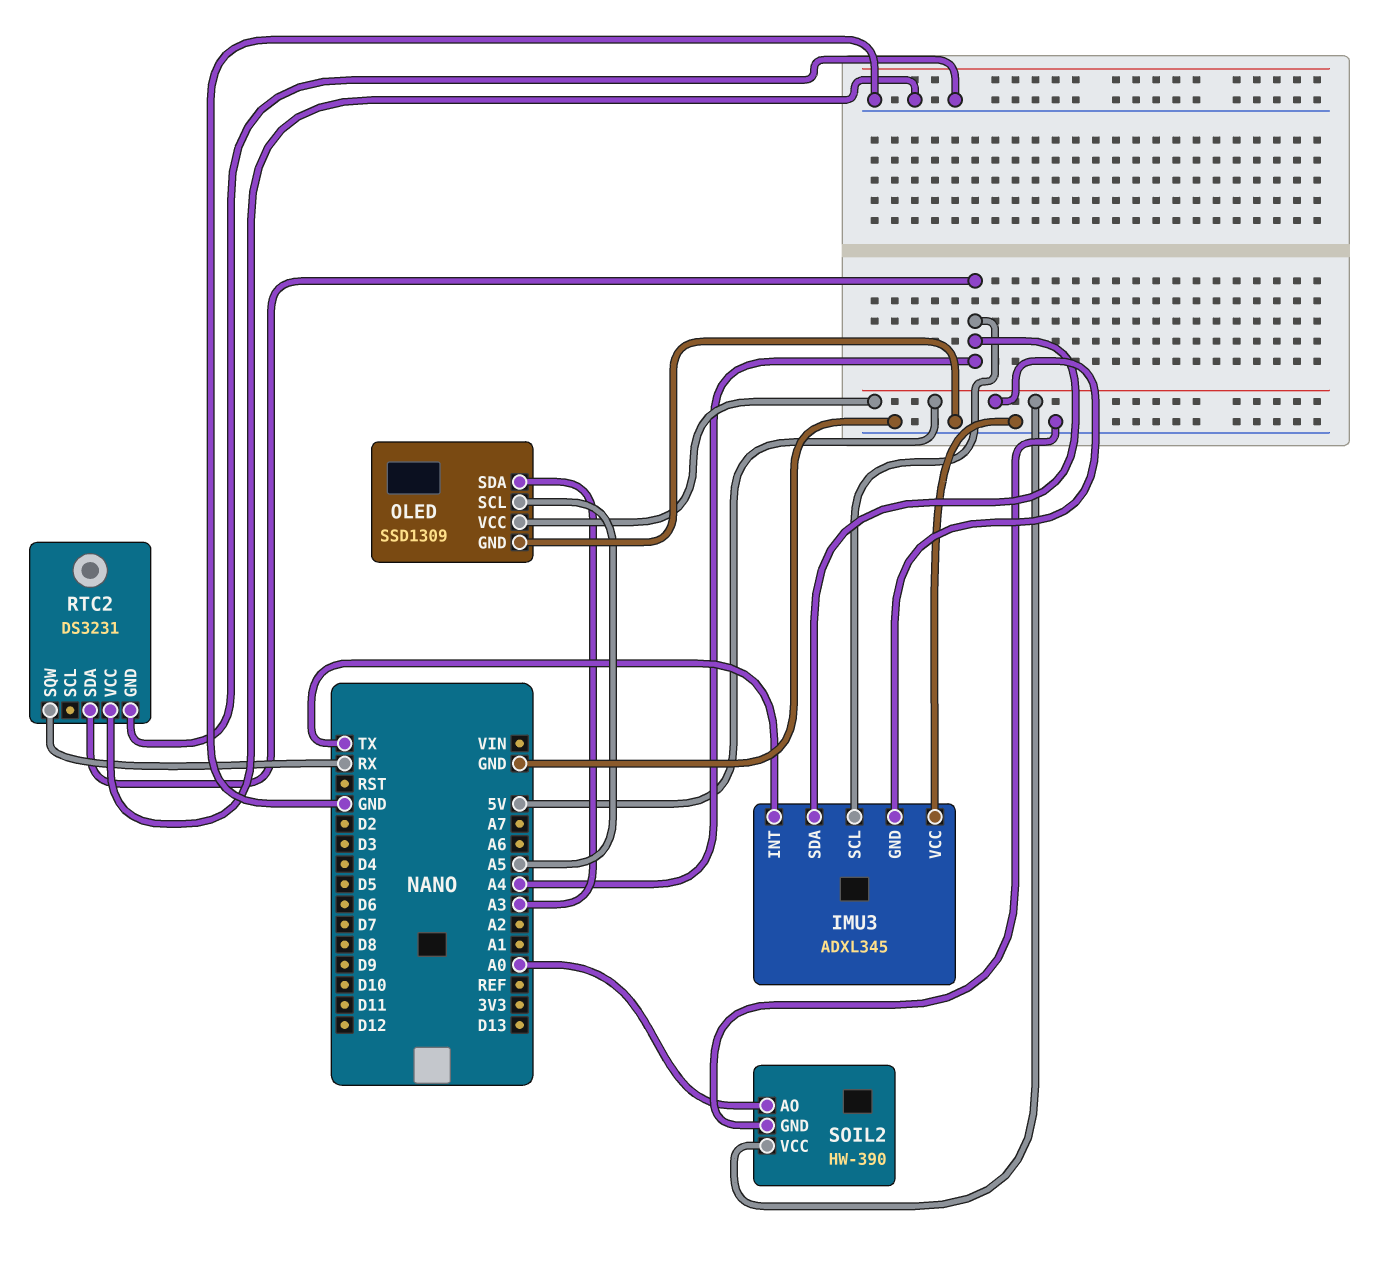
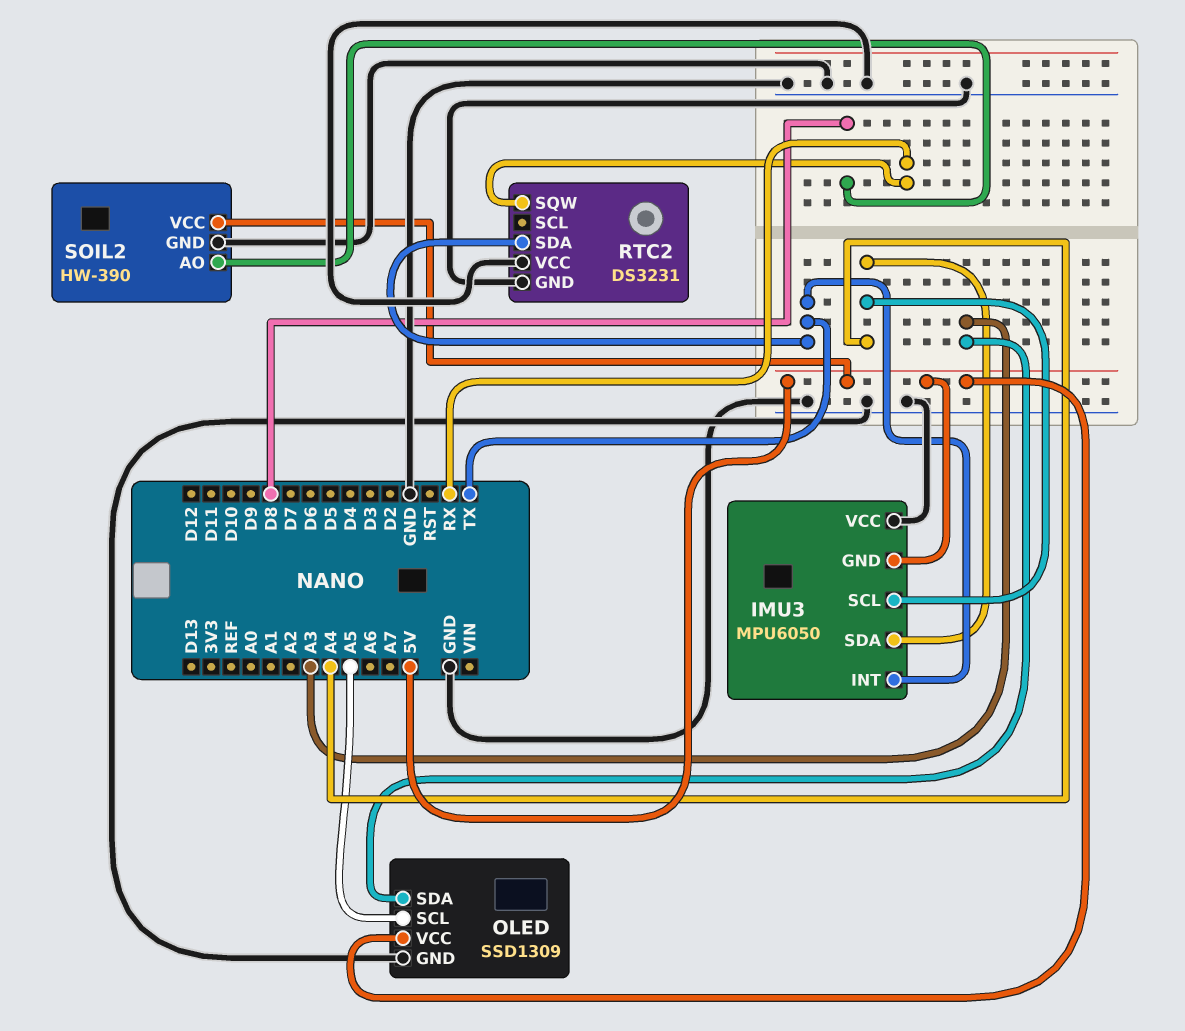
IMU3: ADXL345 -> MPU6050
RTC2 pin SDA: A4 -> TX
SOIL2 pin AO: A0 -> D8

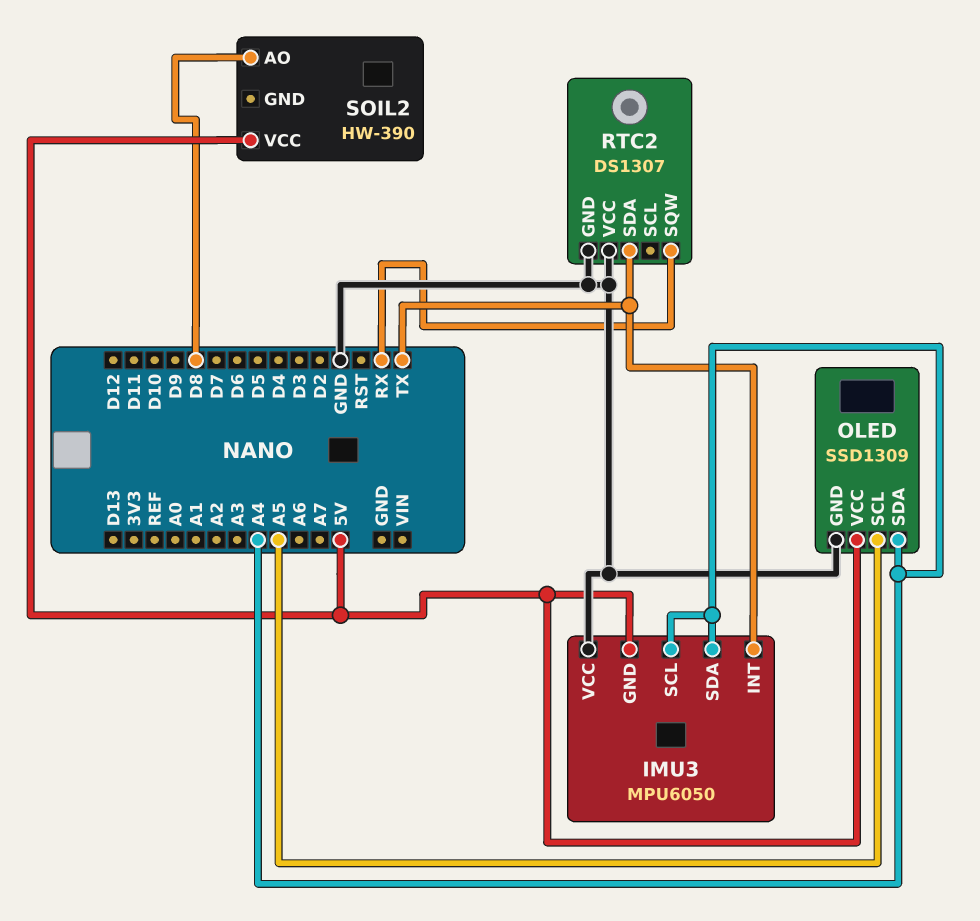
OLED pin SDA: A3 -> A4
RTC2: DS3231 -> DS1307
SOIL2 pin GND: GND -> none

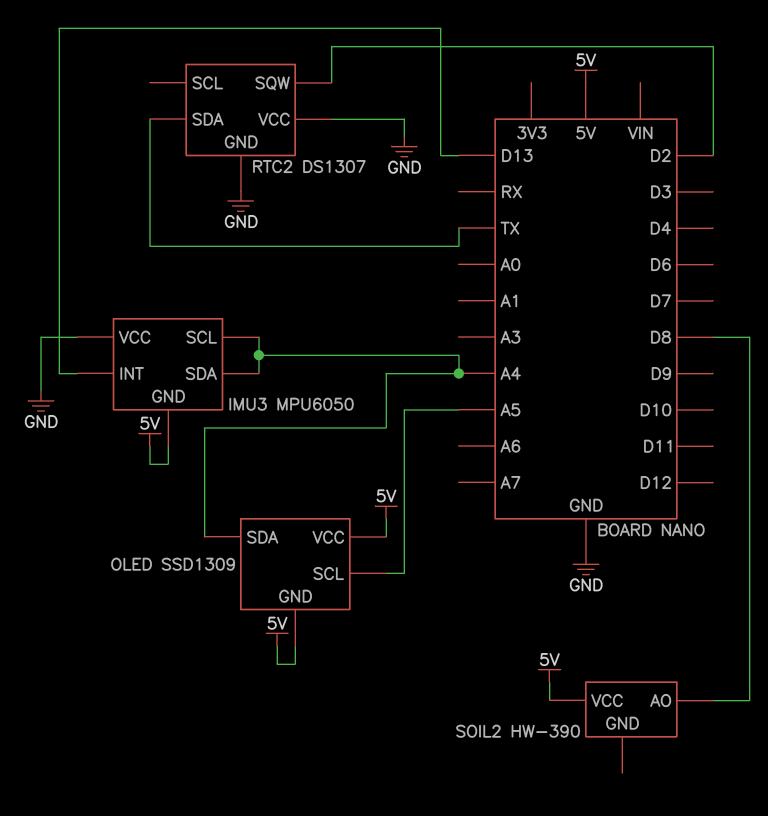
IMU3 pin INT: TX -> D13
OLED pin GND: GND -> 5V
RTC2 pin SQW: RX -> D2

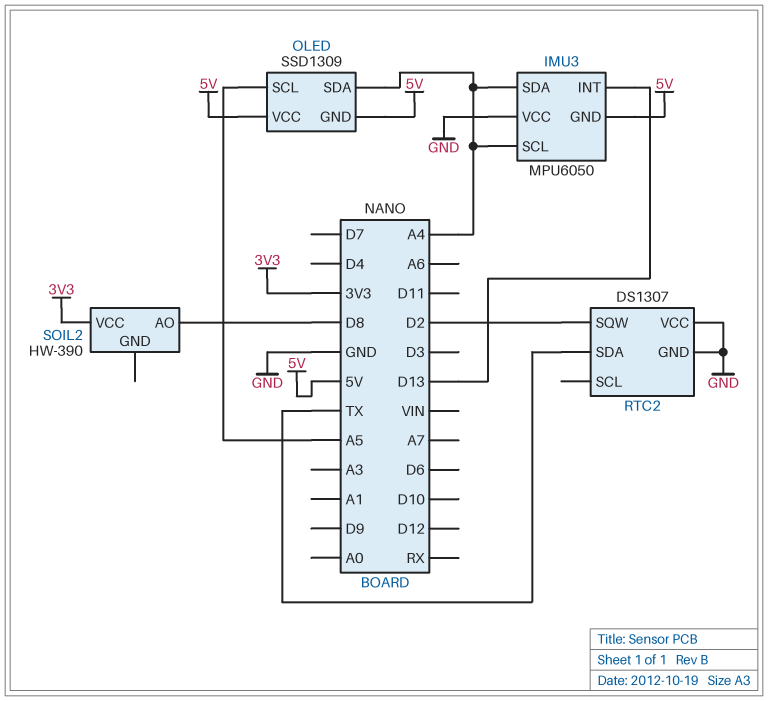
SOIL2 pin VCC: 5V -> 3V3

